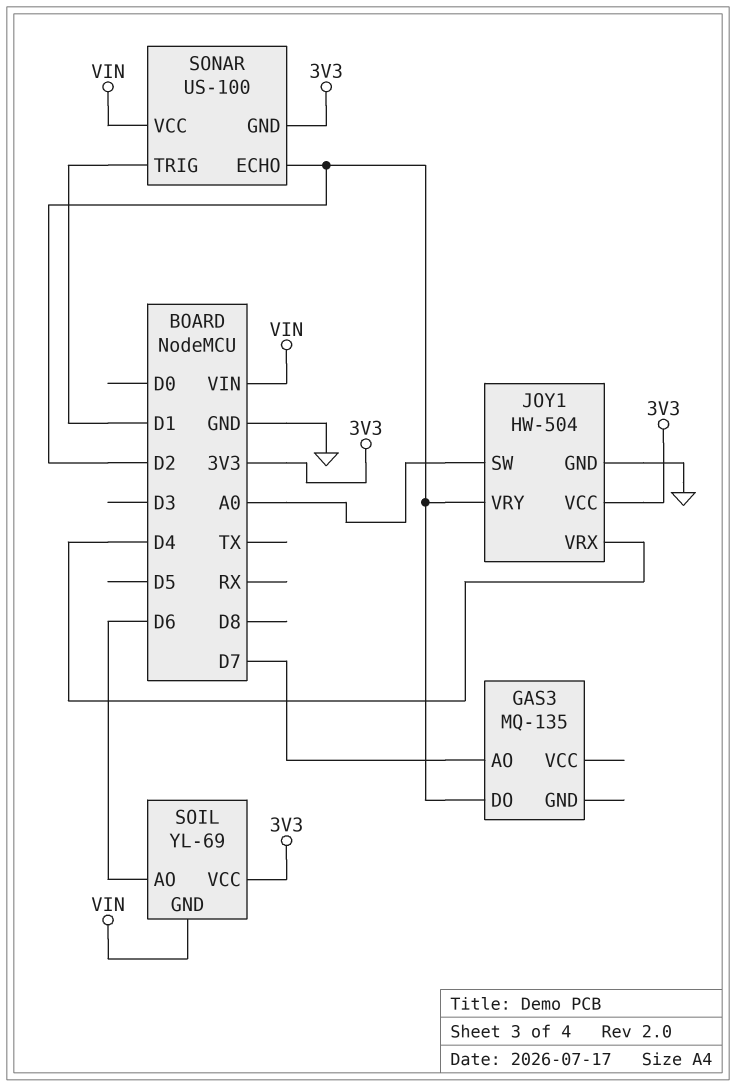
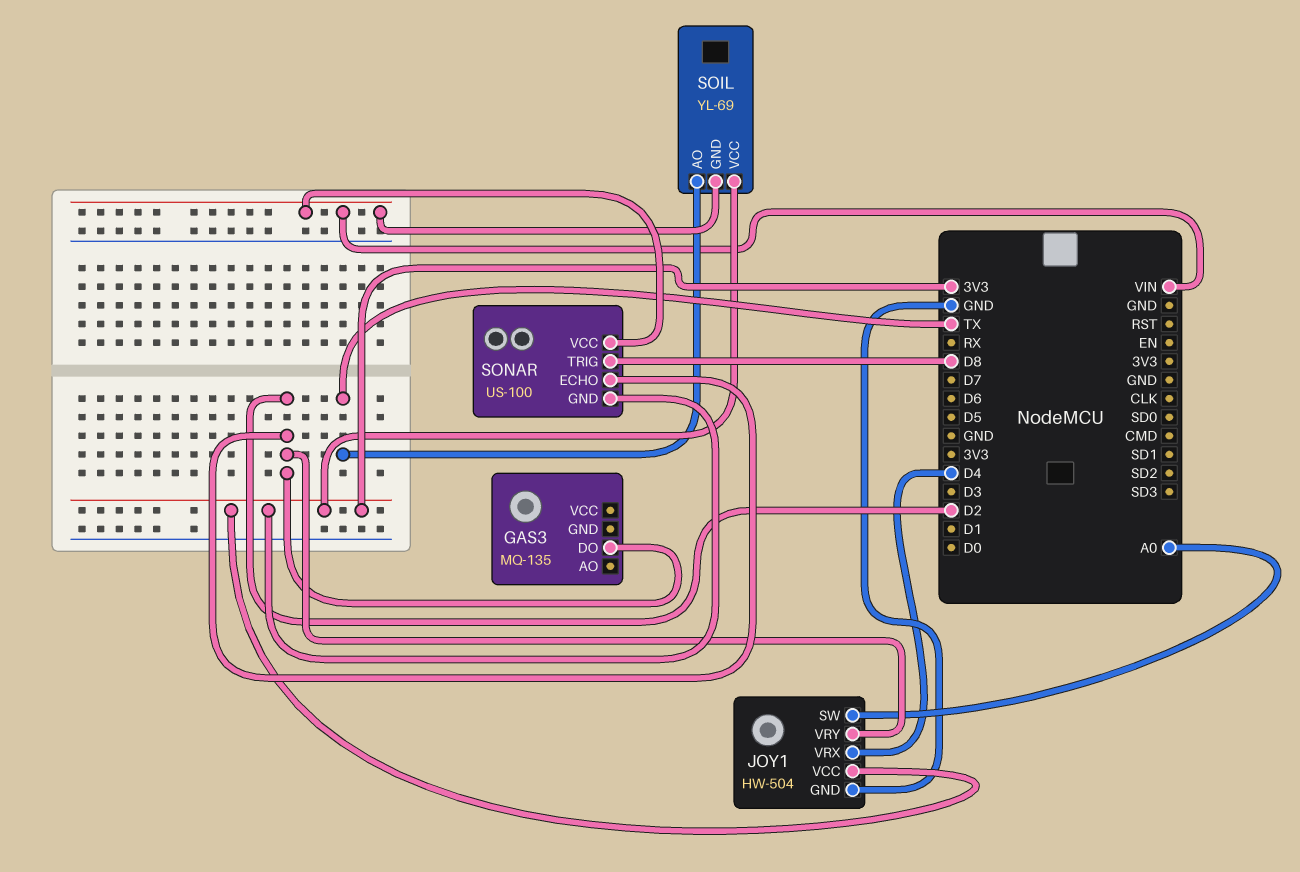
GAS3 pin AO: D7 -> none
SOIL pin AO: D6 -> TX
SONAR pin TRIG: D1 -> D8

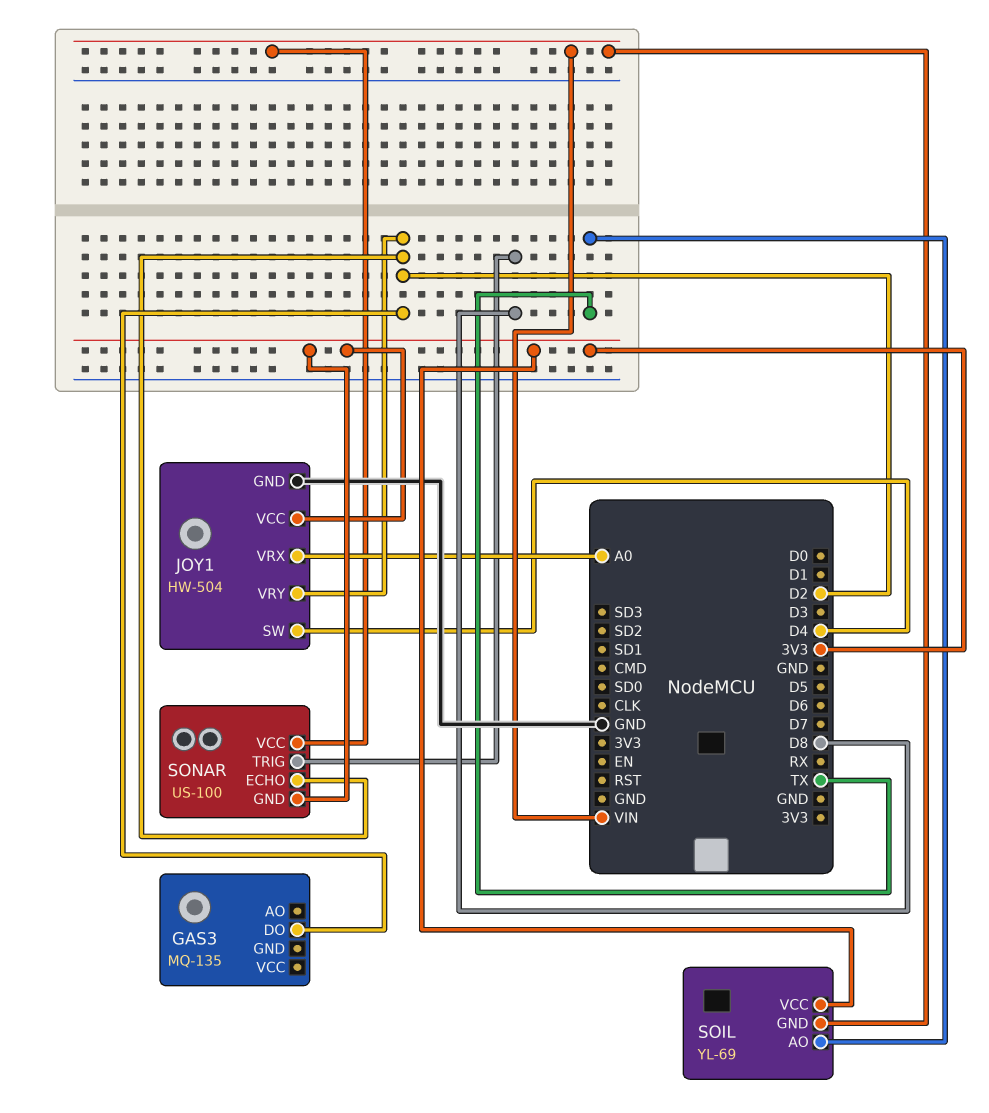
JOY1 pin SW: A0 -> D4
JOY1 pin VRX: D4 -> A0

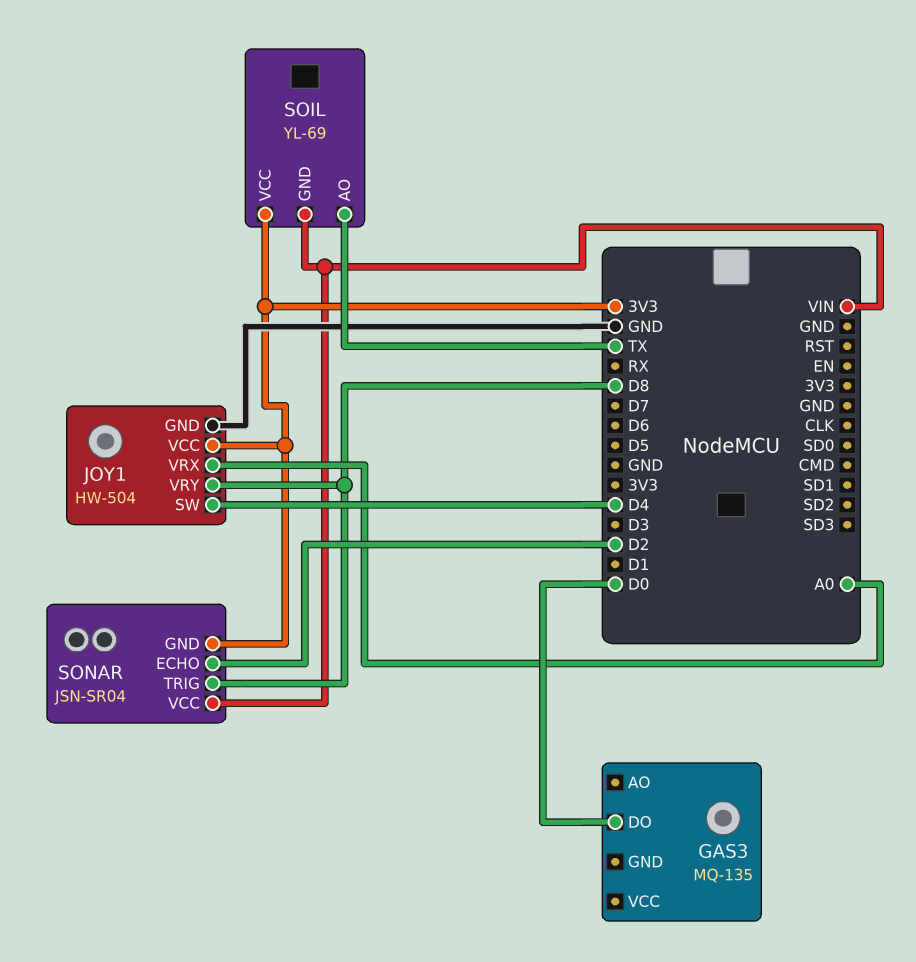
GAS3 pin DO: D2 -> D0
JOY1 pin VRY: D2 -> D8
SONAR: US-100 -> JSN-SR04

